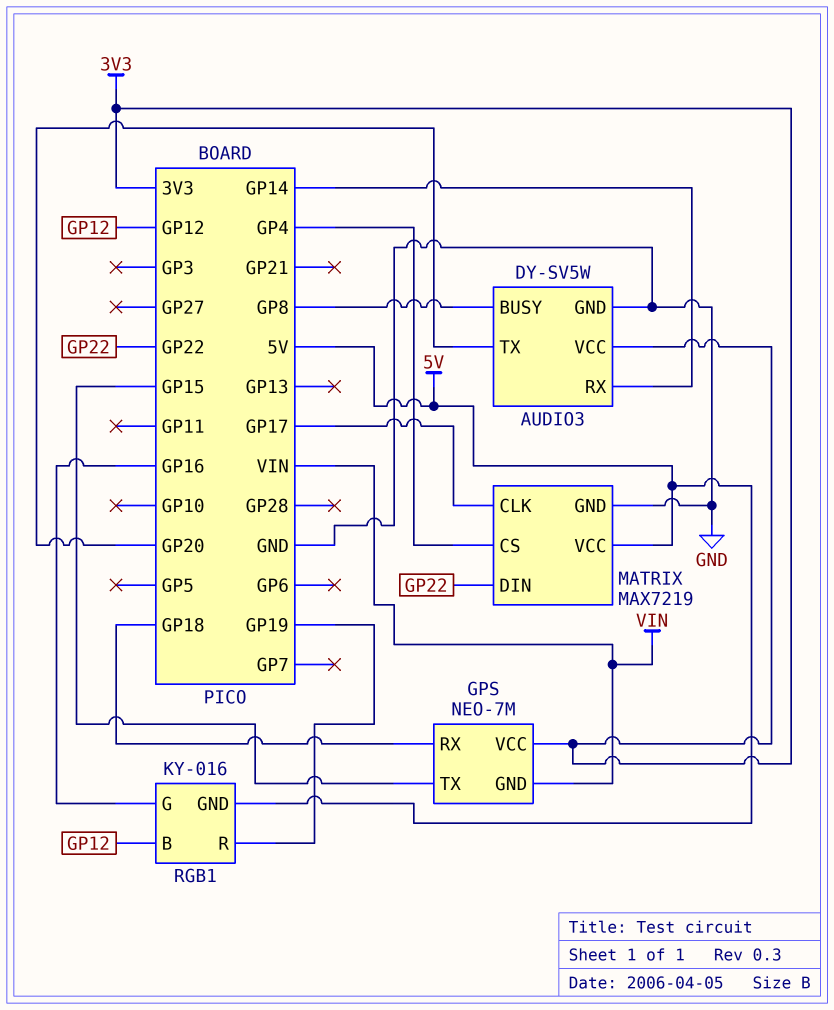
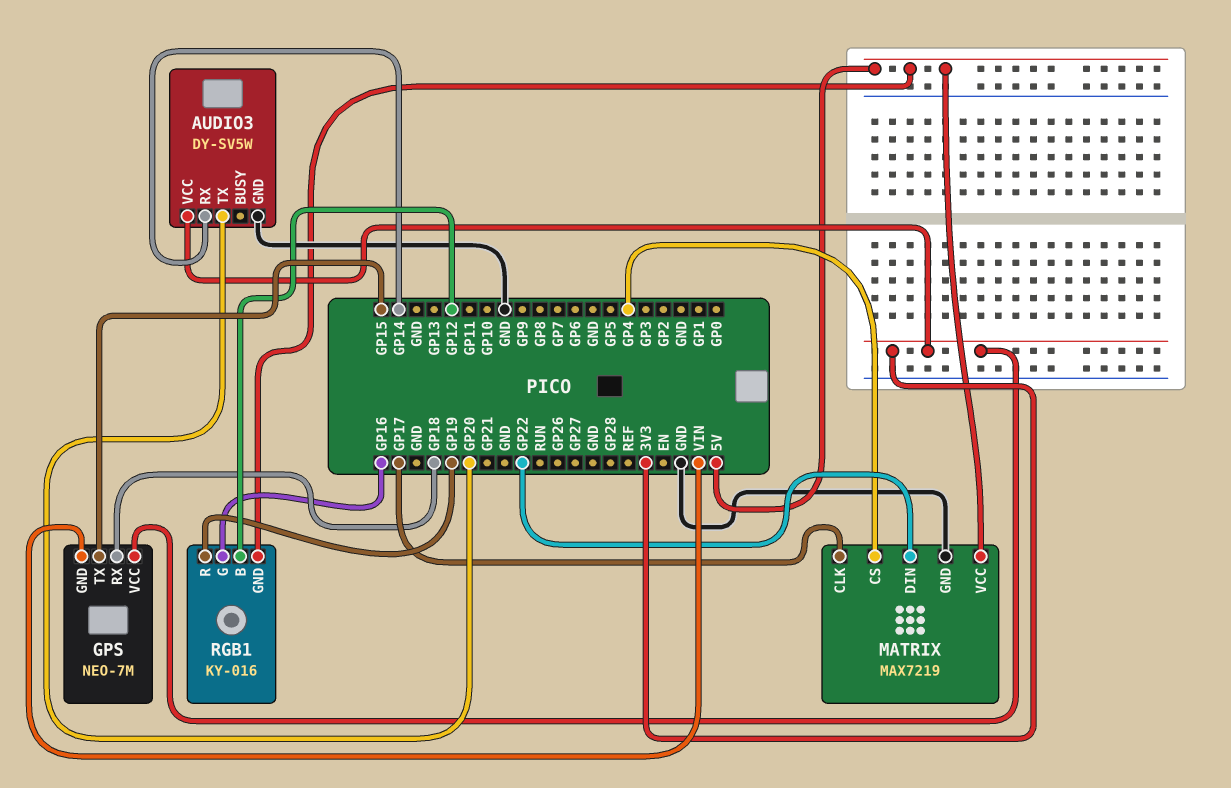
AUDIO3 pin BUSY: GP8 -> none

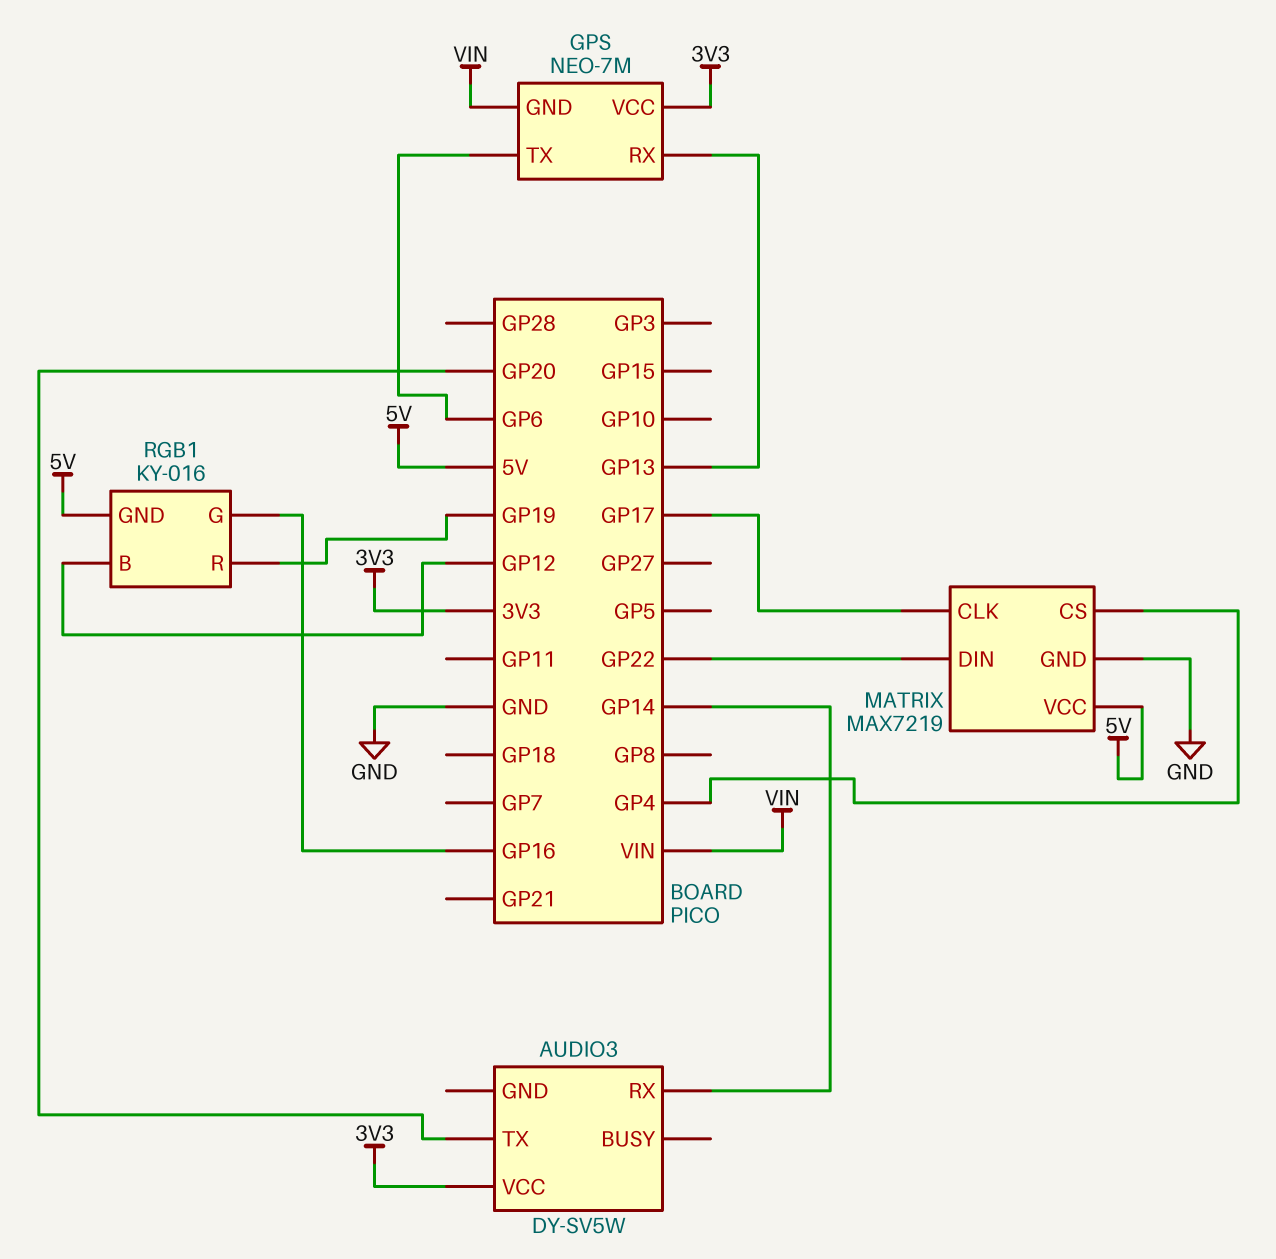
AUDIO3 pin GND: GND -> none
GPS pin RX: GP18 -> GP13
GPS pin TX: GP15 -> GP6

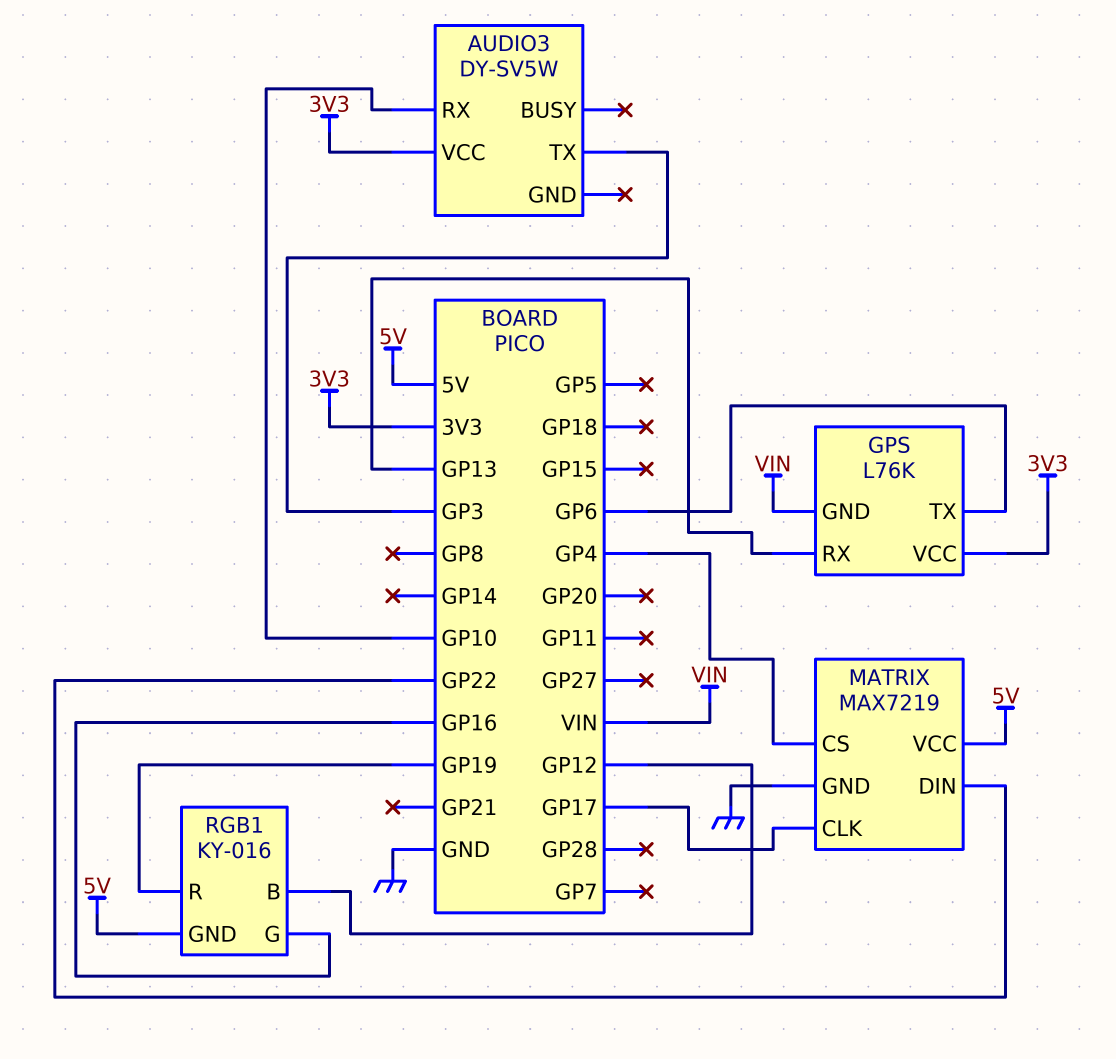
AUDIO3 pin RX: GP14 -> GP10
AUDIO3 pin TX: GP20 -> GP3
GPS: NEO-7M -> L76K

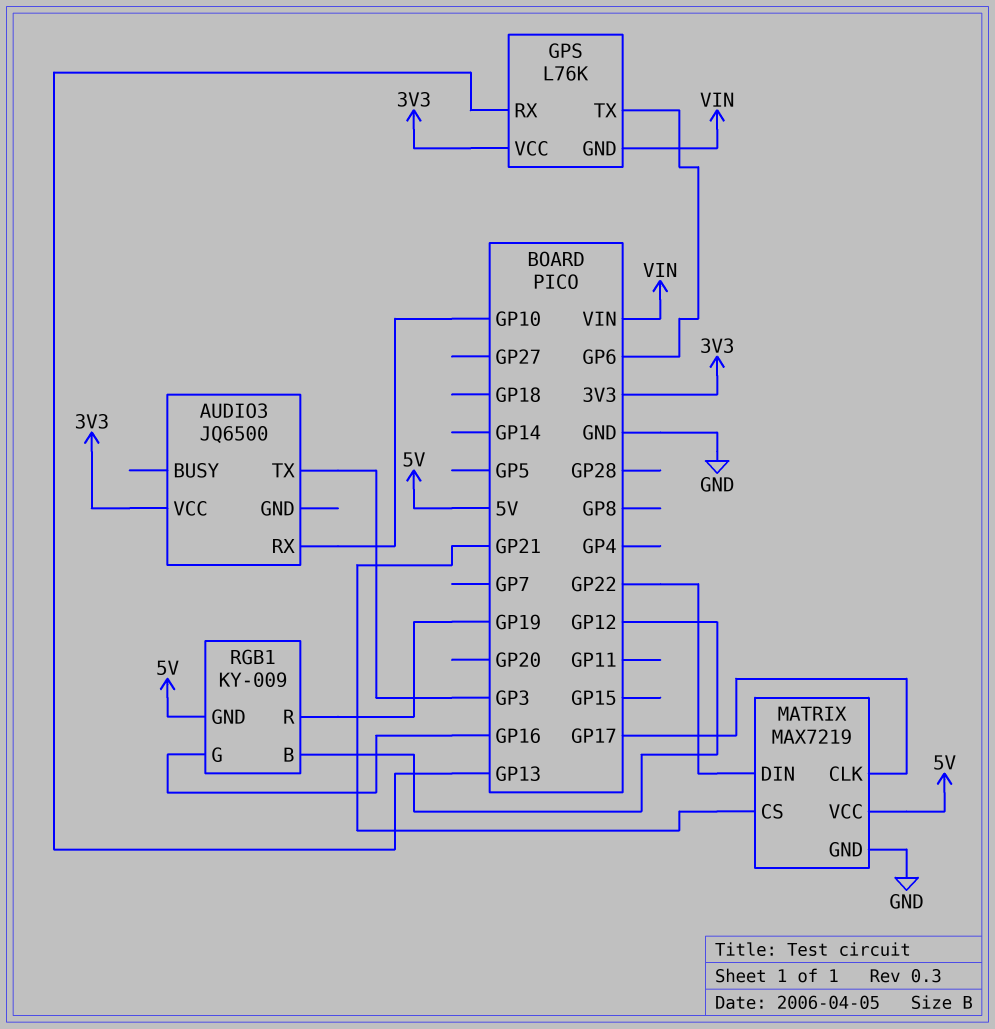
AUDIO3: DY-SV5W -> JQ6500
MATRIX pin CS: GP4 -> GP21
RGB1: KY-016 -> KY-009

